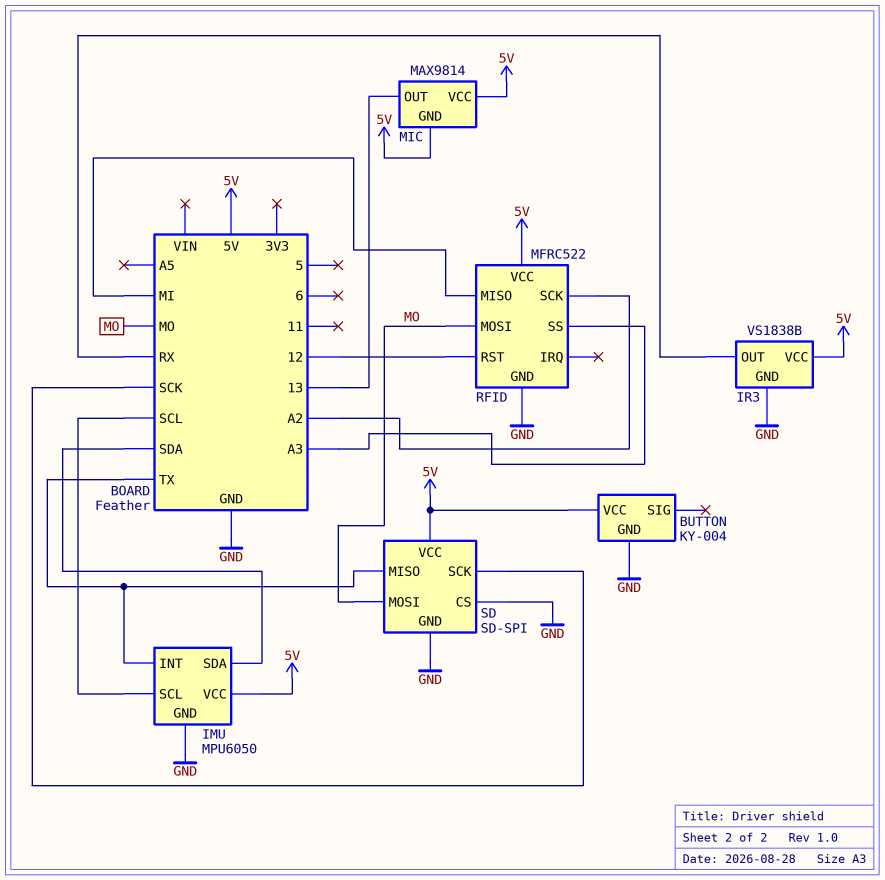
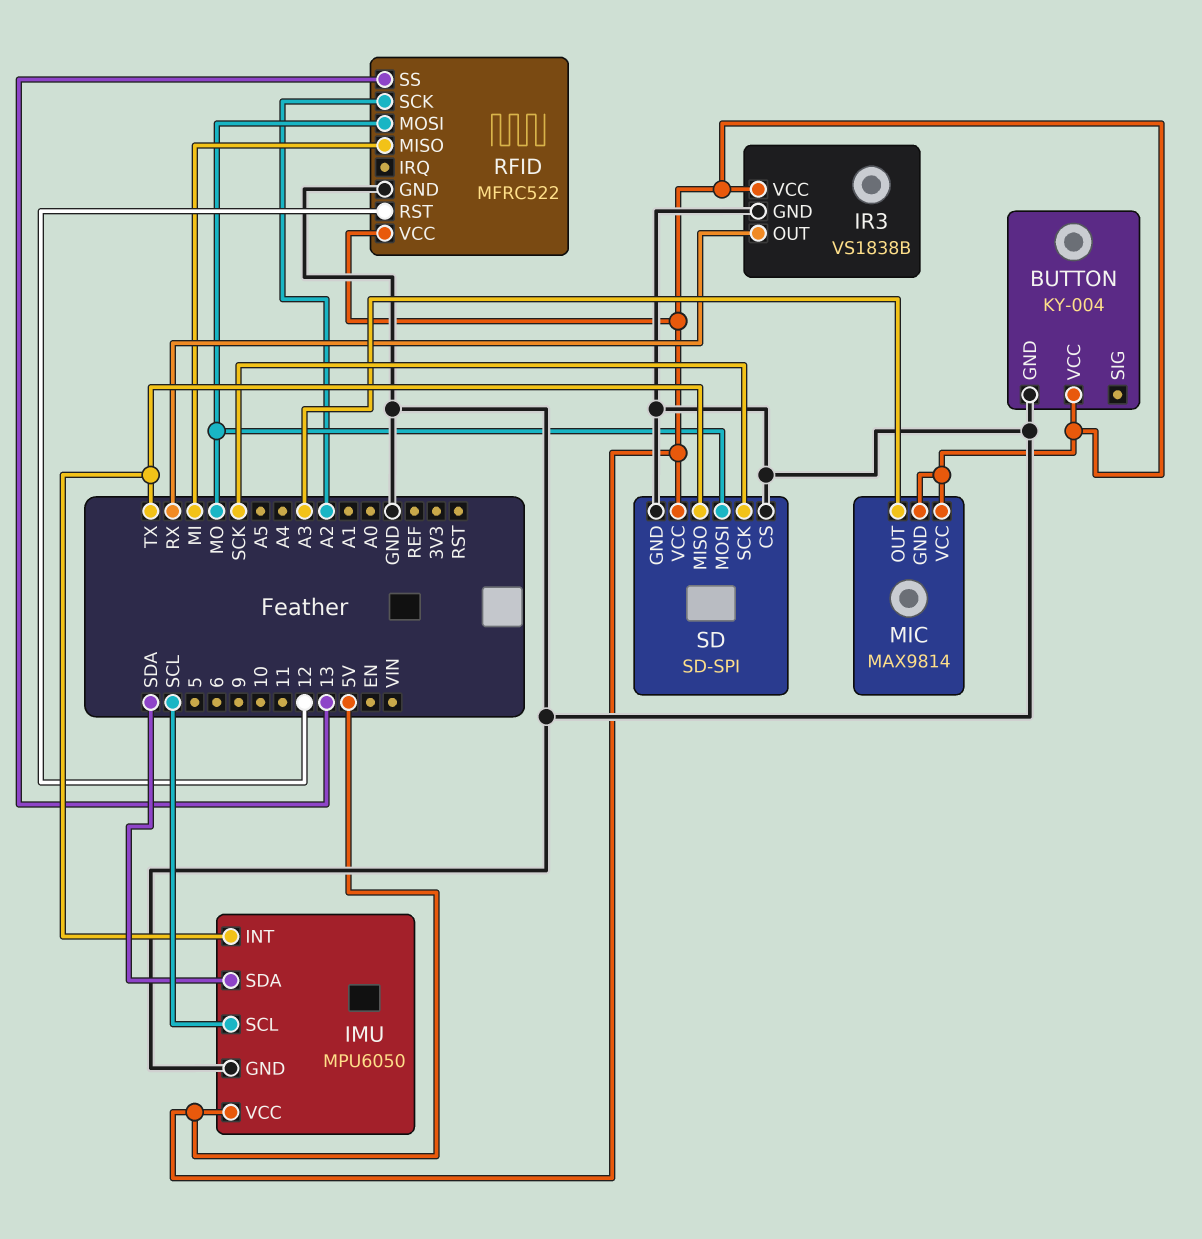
MIC pin OUT: 13 -> A3
RFID pin SS: A3 -> 13

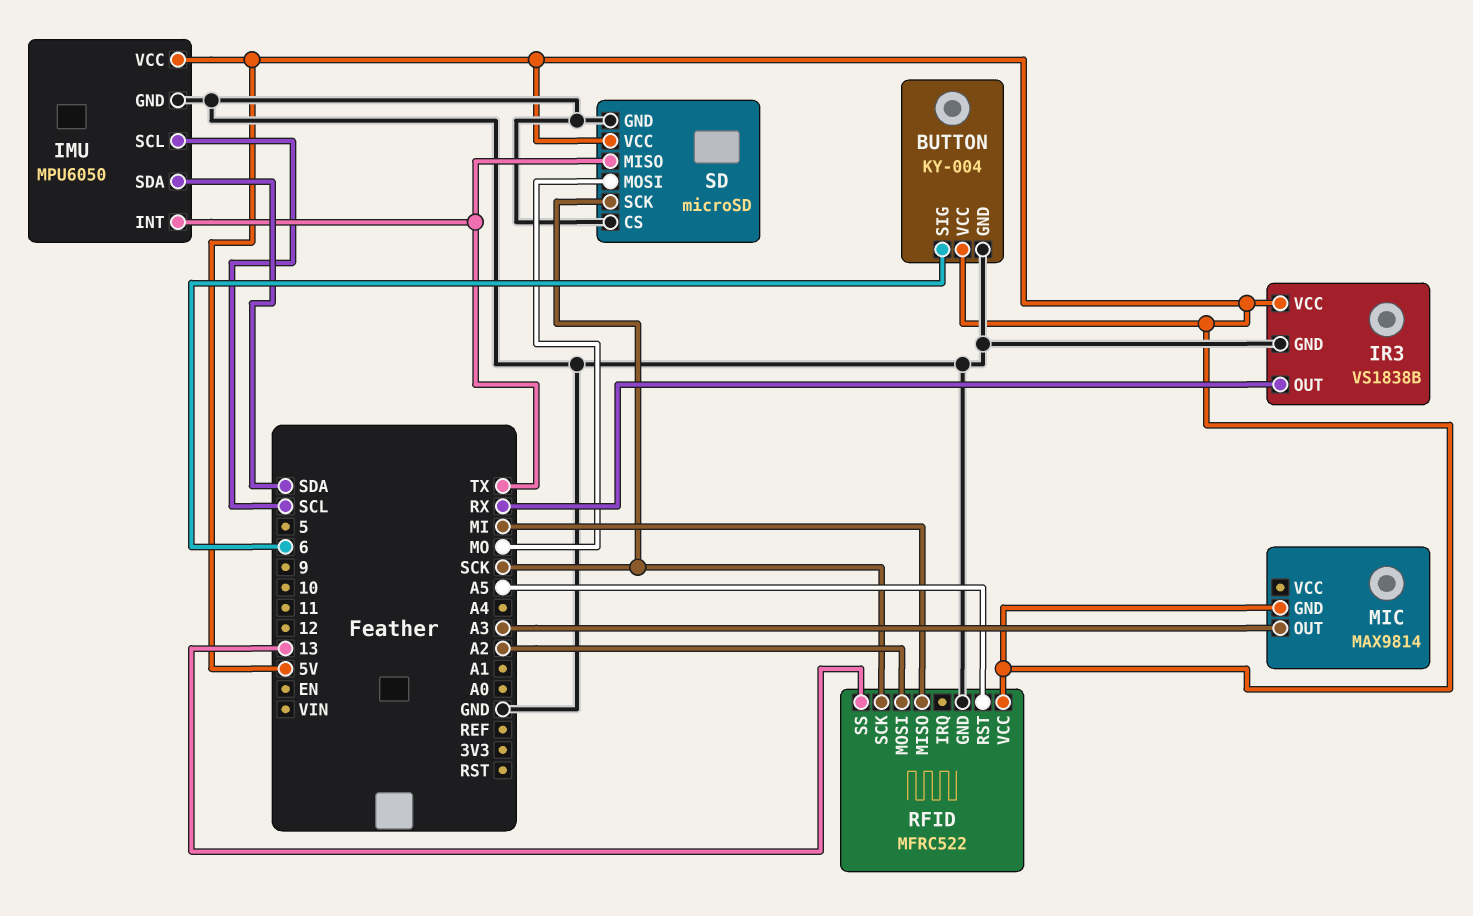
BUTTON pin SIG: none -> 6
MIC pin VCC: 5V -> none
RFID pin MOSI: MO -> A2
RFID pin RST: 12 -> A5
RFID pin SCK: A2 -> SCK
SD: SD-SPI -> microSD

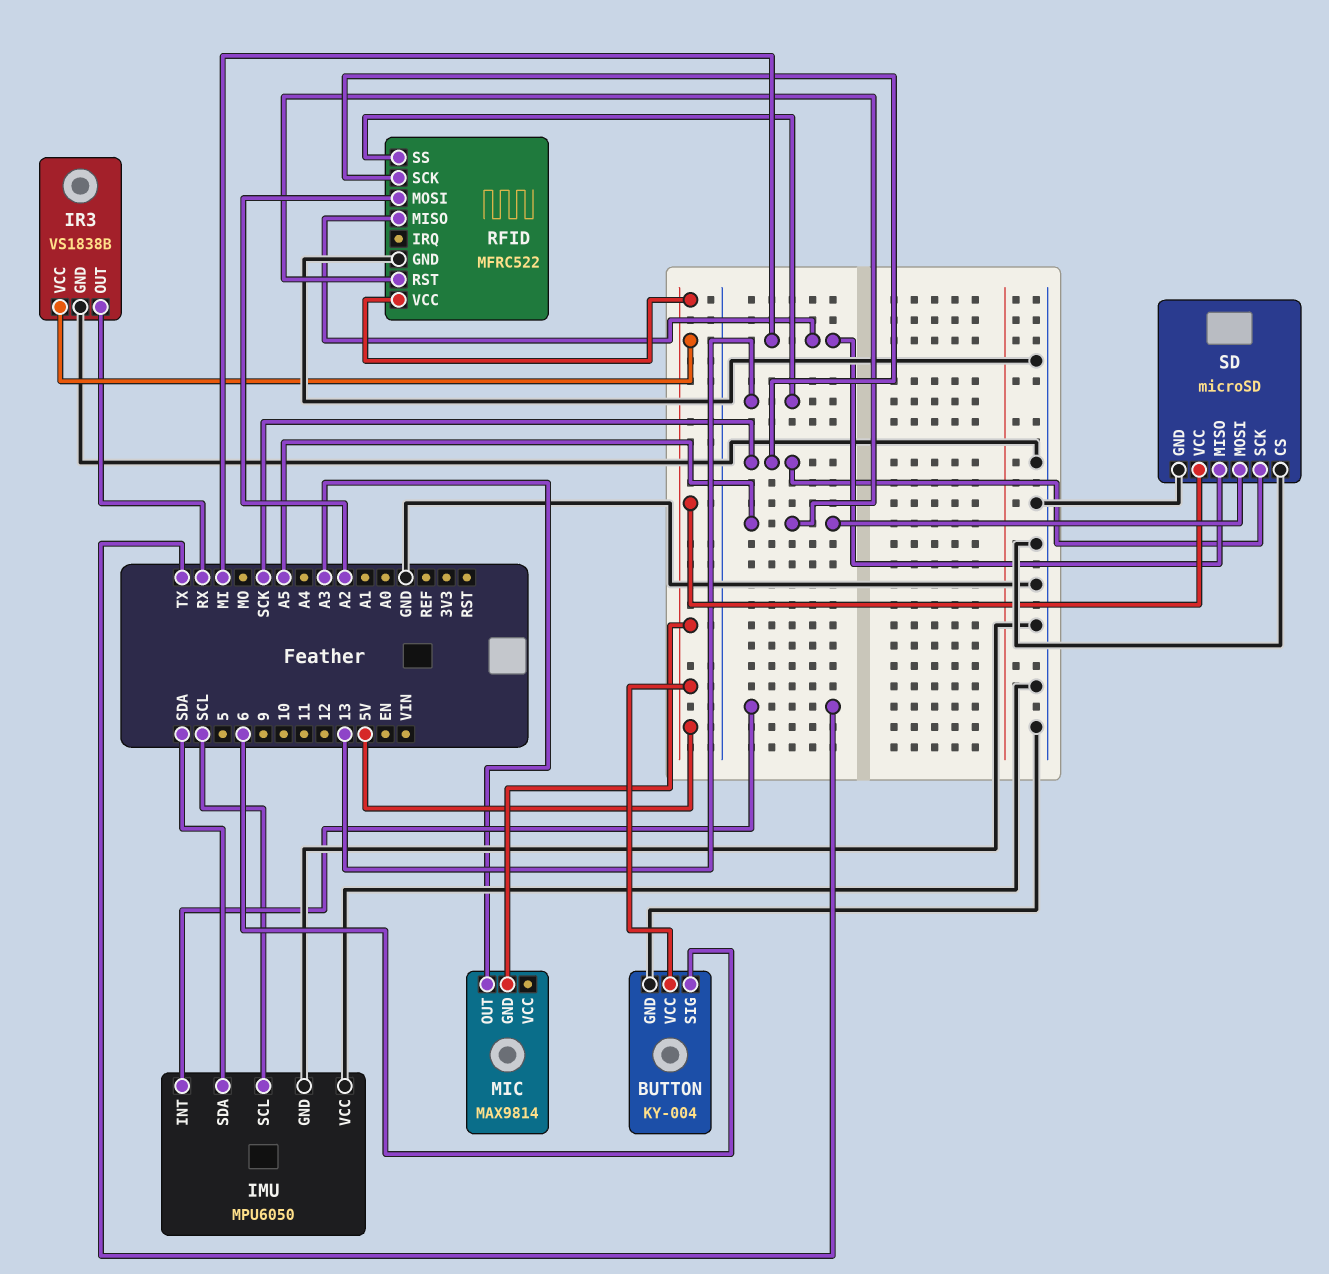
IMU pin VCC: 5V -> GND
SD pin MISO: TX -> MI
SD pin MOSI: MO -> A5

